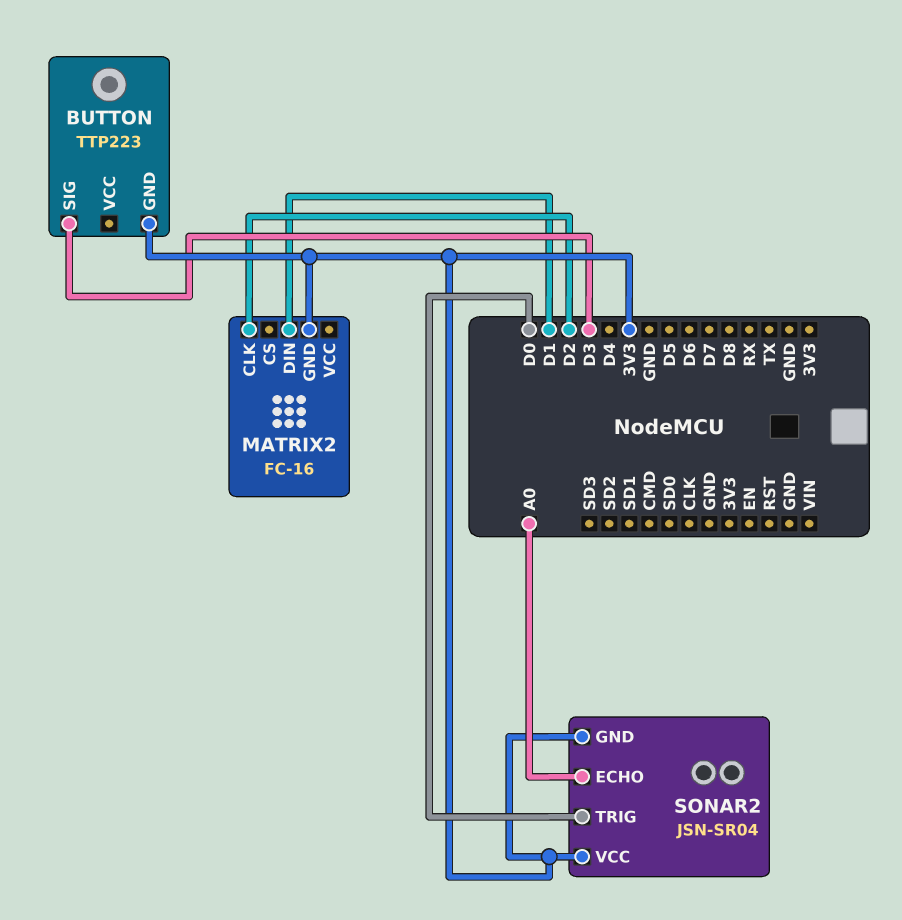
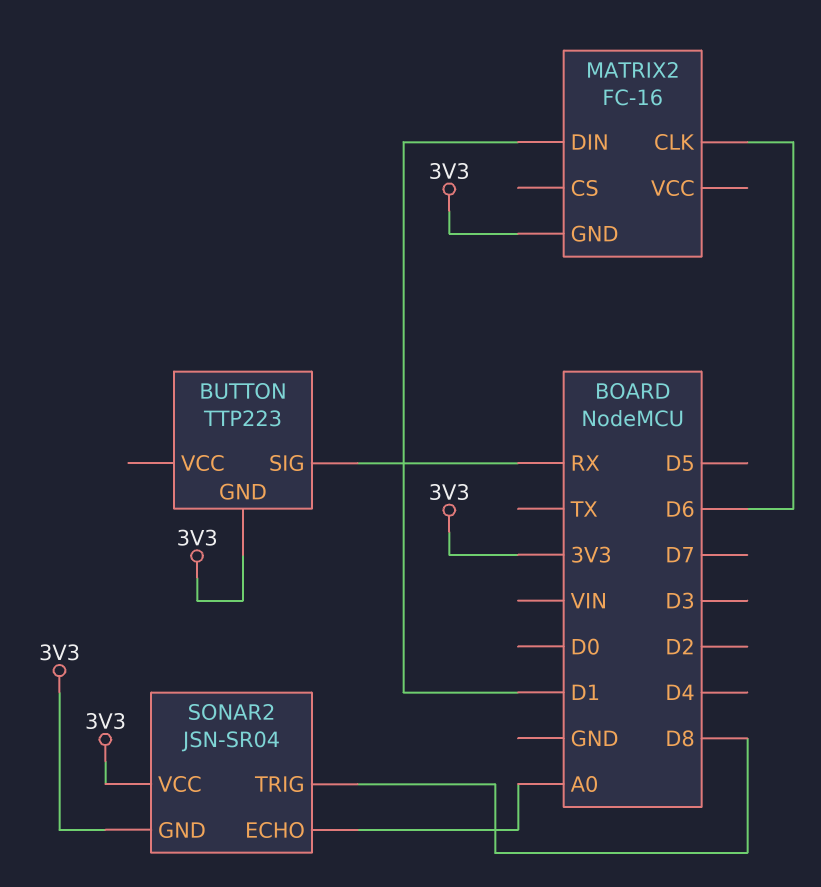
BUTTON pin SIG: D3 -> RX
MATRIX2 pin CLK: D2 -> D6
SONAR2 pin TRIG: D0 -> D8

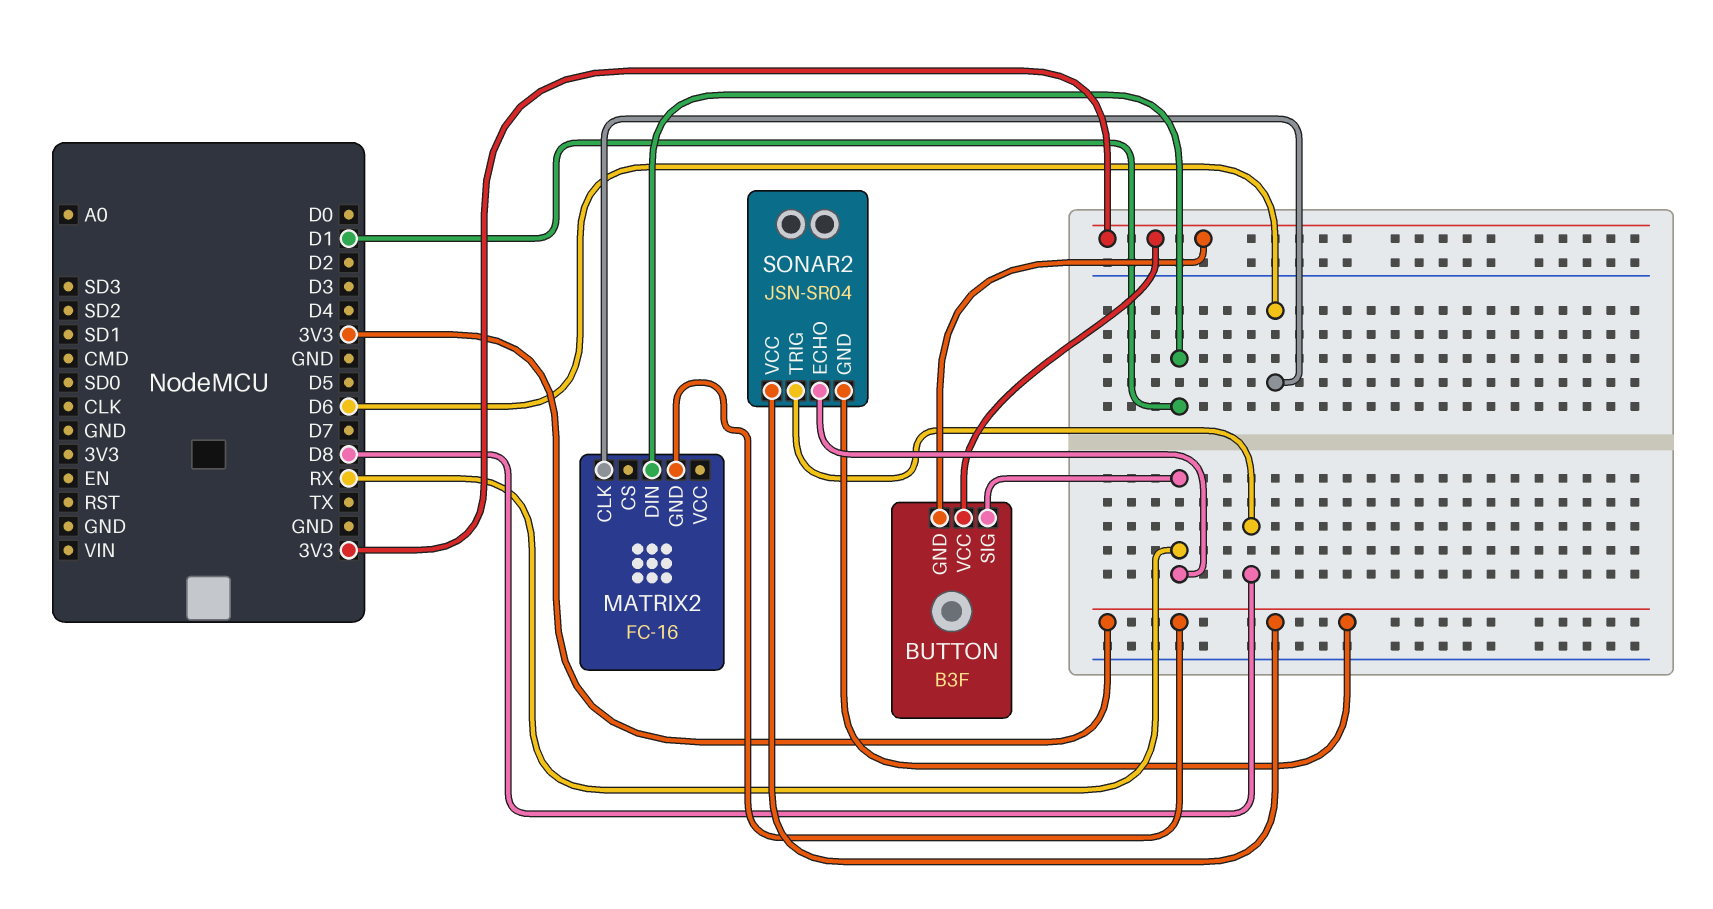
BUTTON: TTP223 -> B3F
BUTTON pin VCC: none -> 3V3
SONAR2 pin ECHO: A0 -> RX

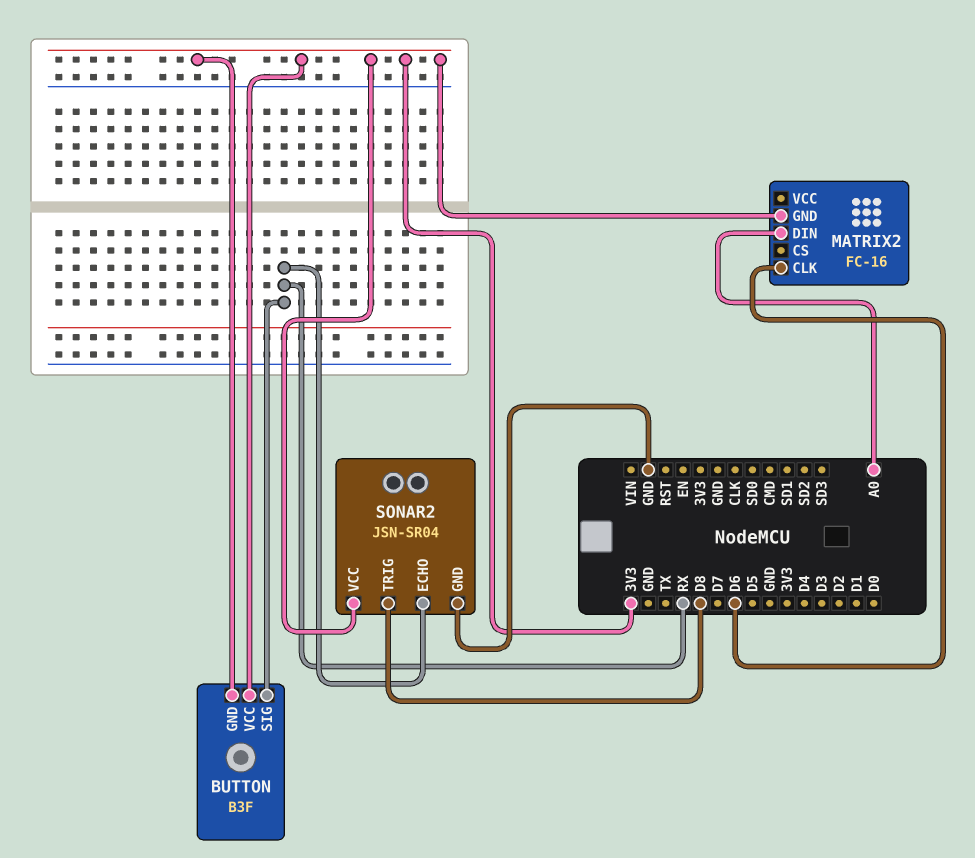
MATRIX2 pin DIN: D1 -> A0
SONAR2 pin GND: 3V3 -> GND

